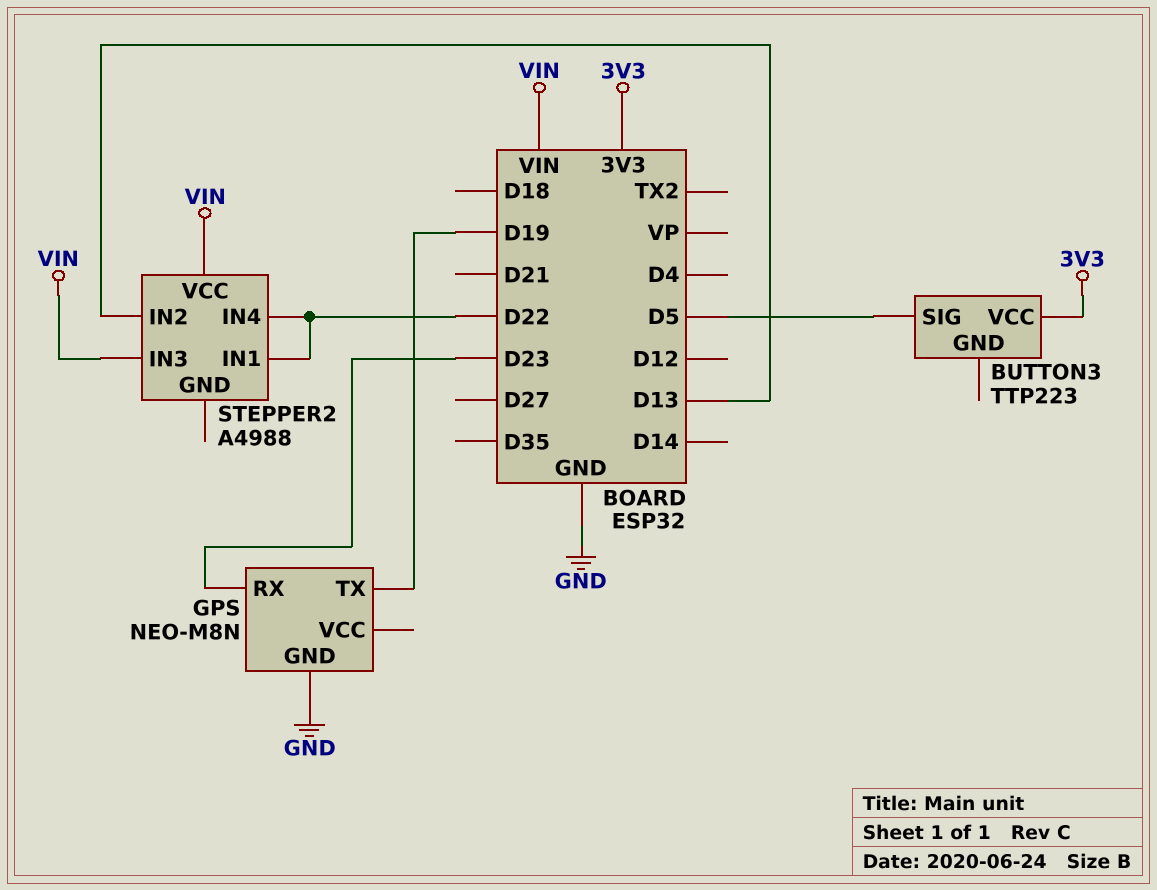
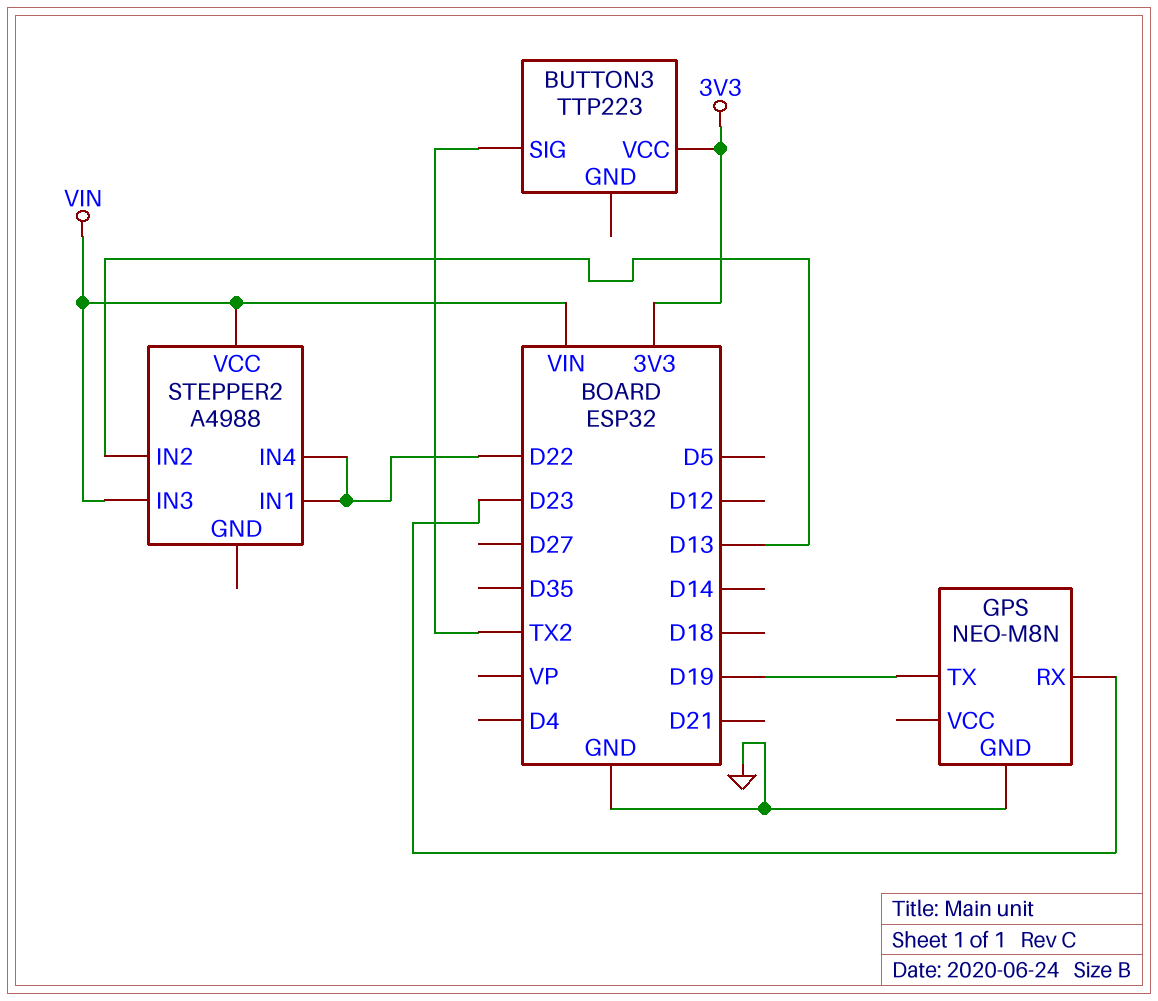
BUTTON3 pin SIG: D5 -> TX2

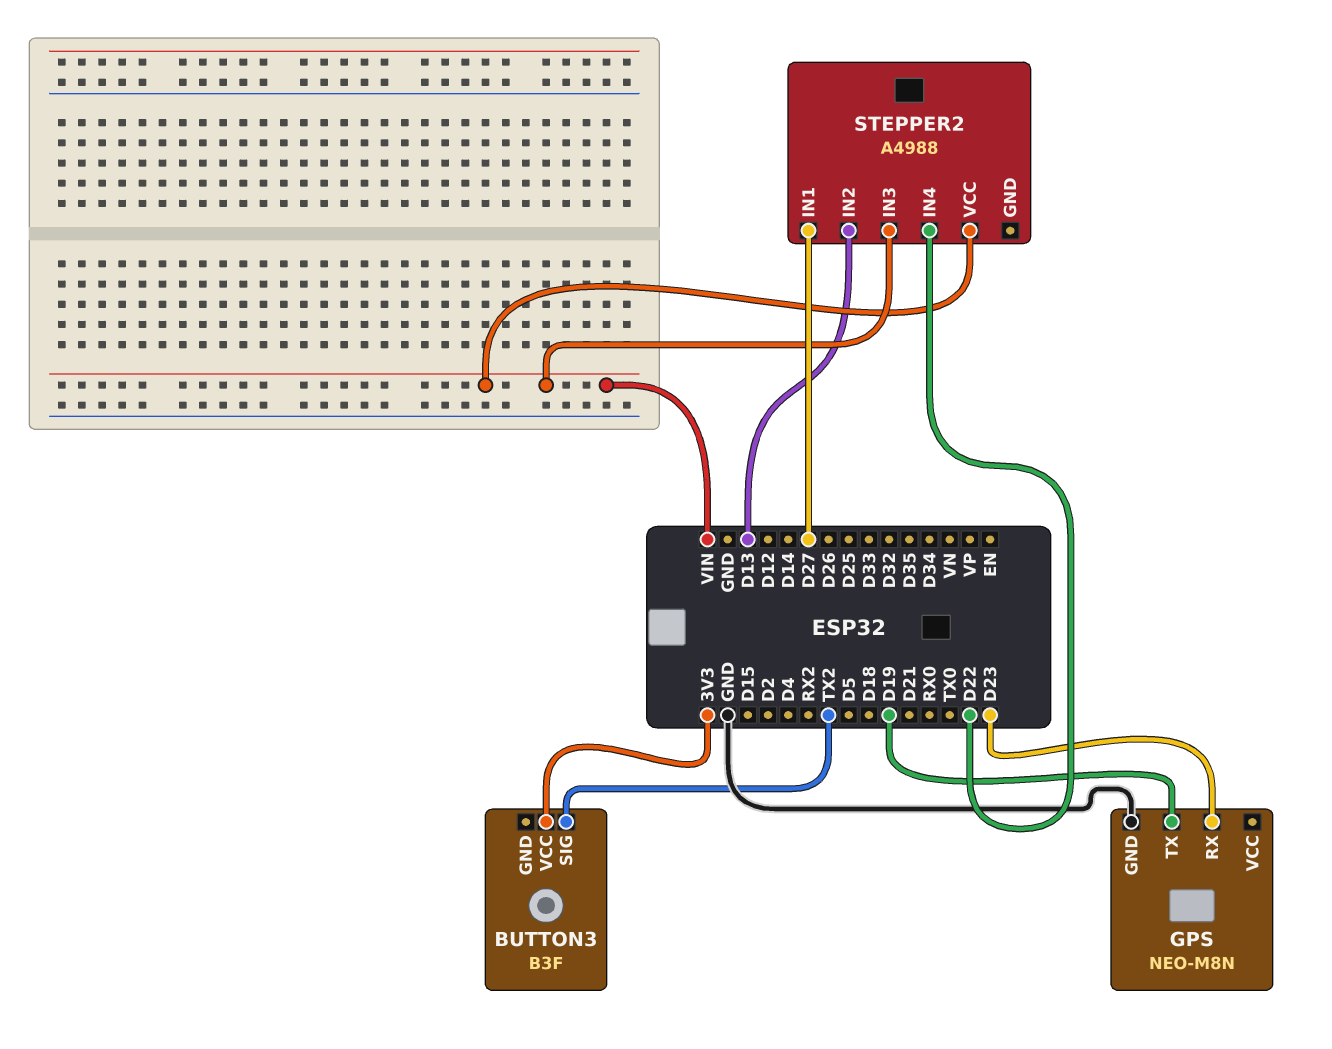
BUTTON3: TTP223 -> B3F
STEPPER2 pin IN1: D22 -> D27

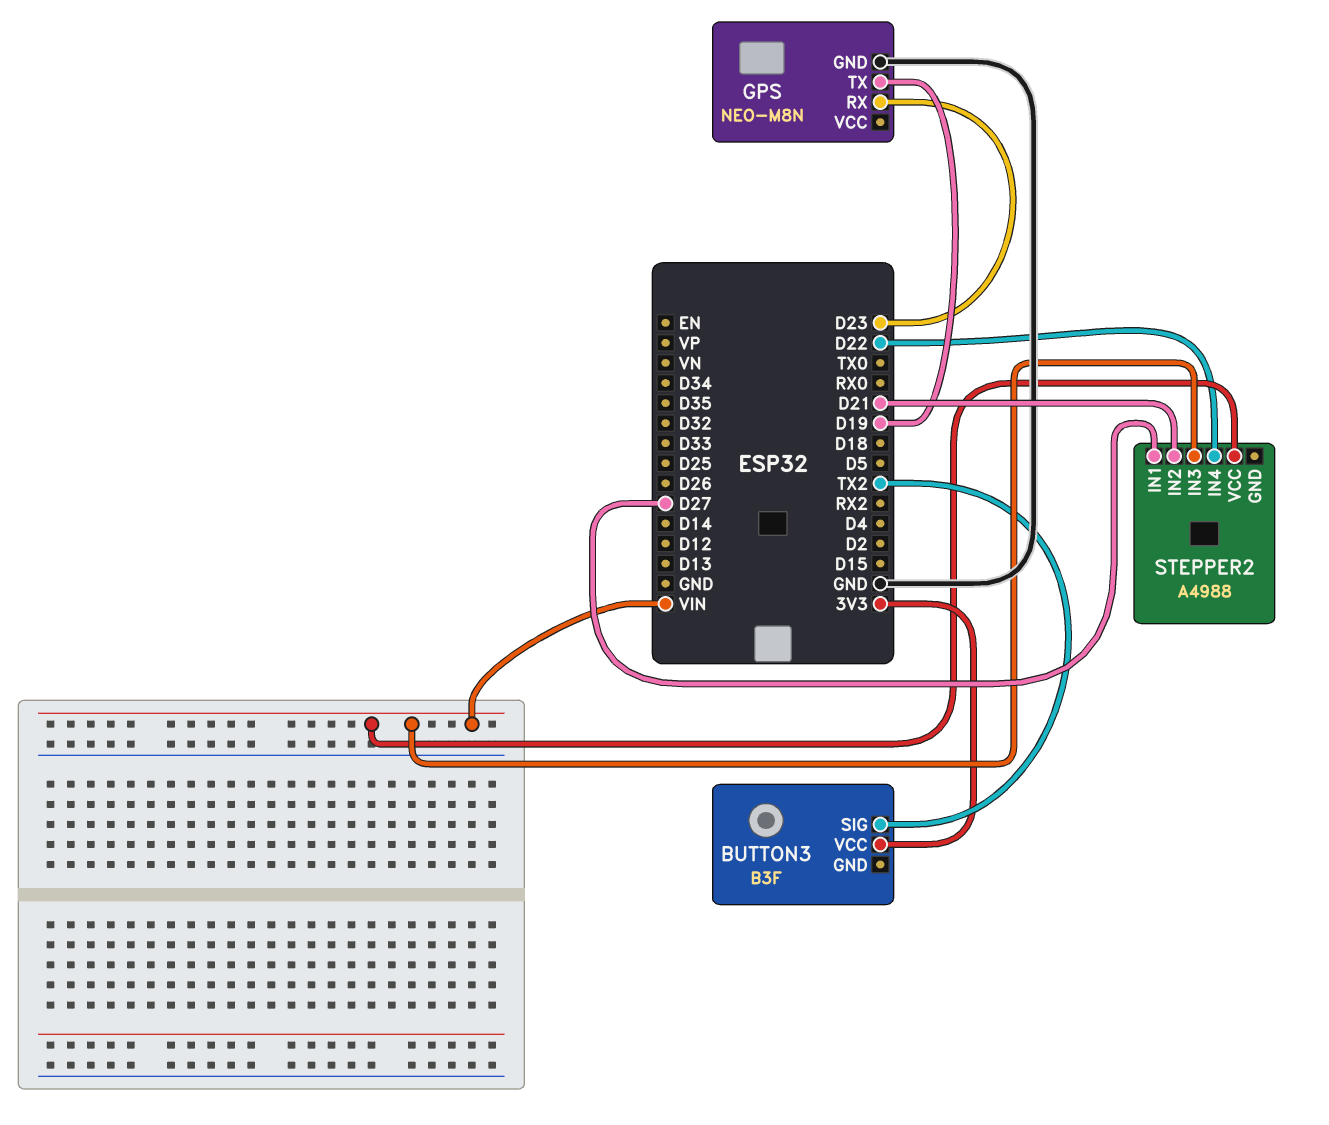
STEPPER2 pin IN2: D13 -> D21

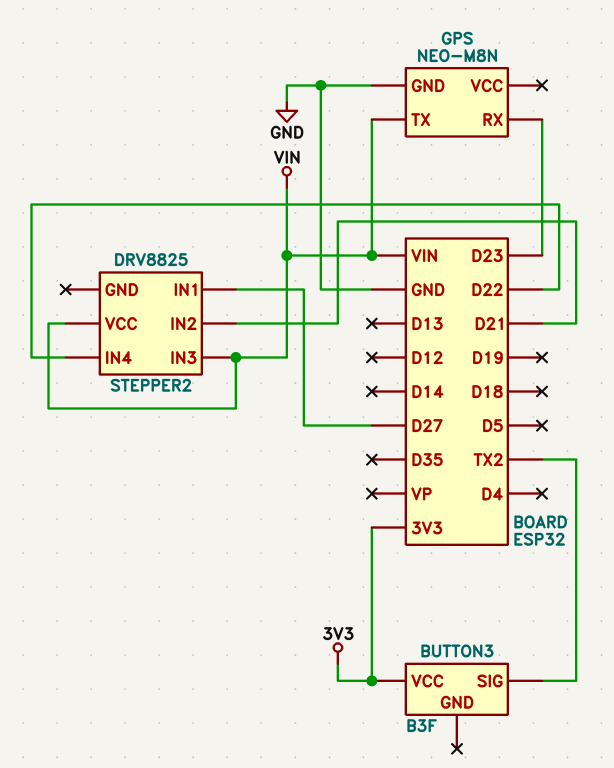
GPS pin TX: D19 -> VIN
STEPPER2: A4988 -> DRV8825

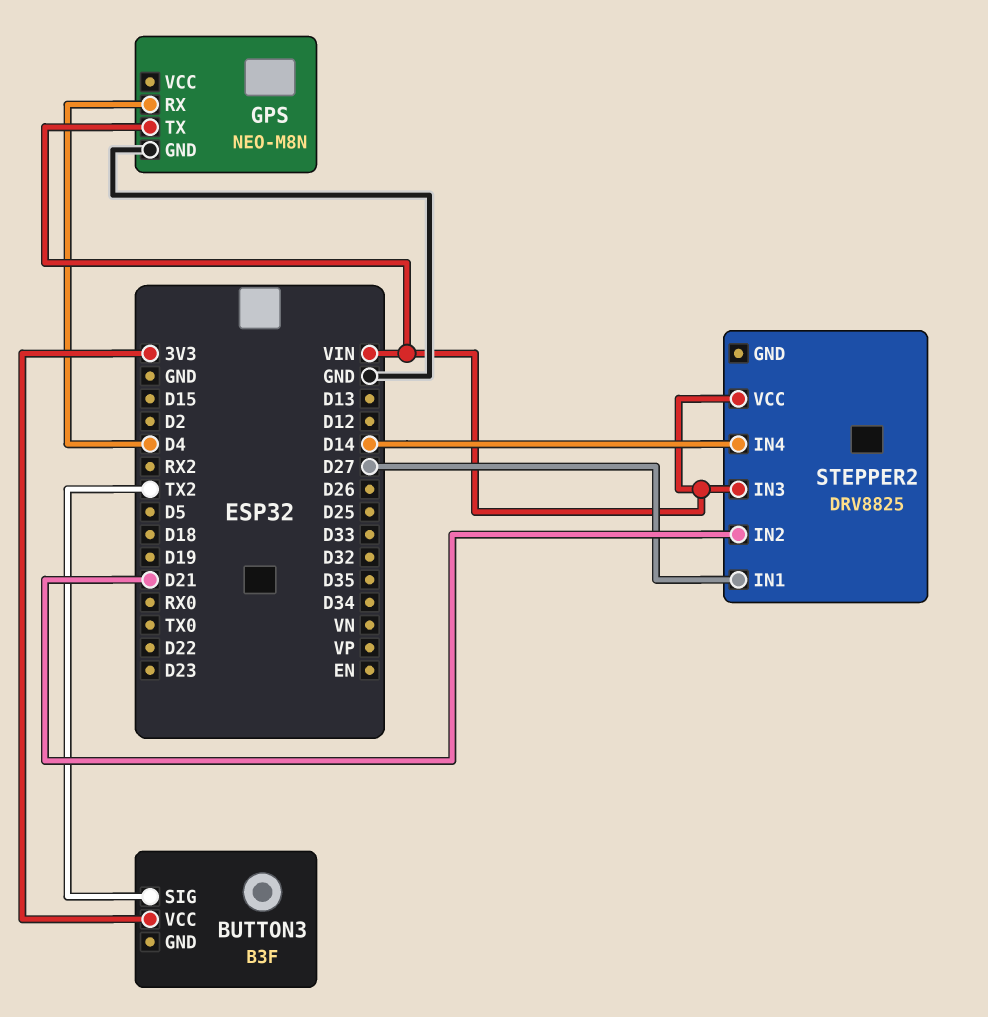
GPS pin RX: D23 -> D4
STEPPER2 pin IN4: D22 -> D14

